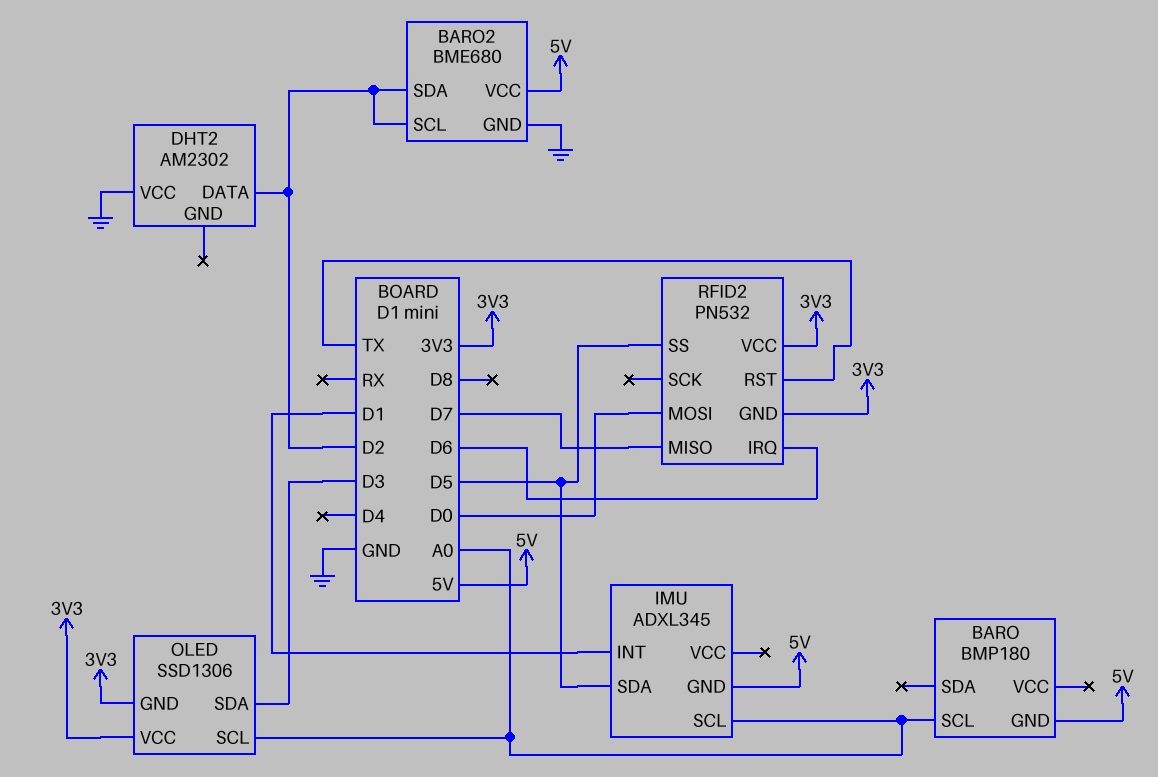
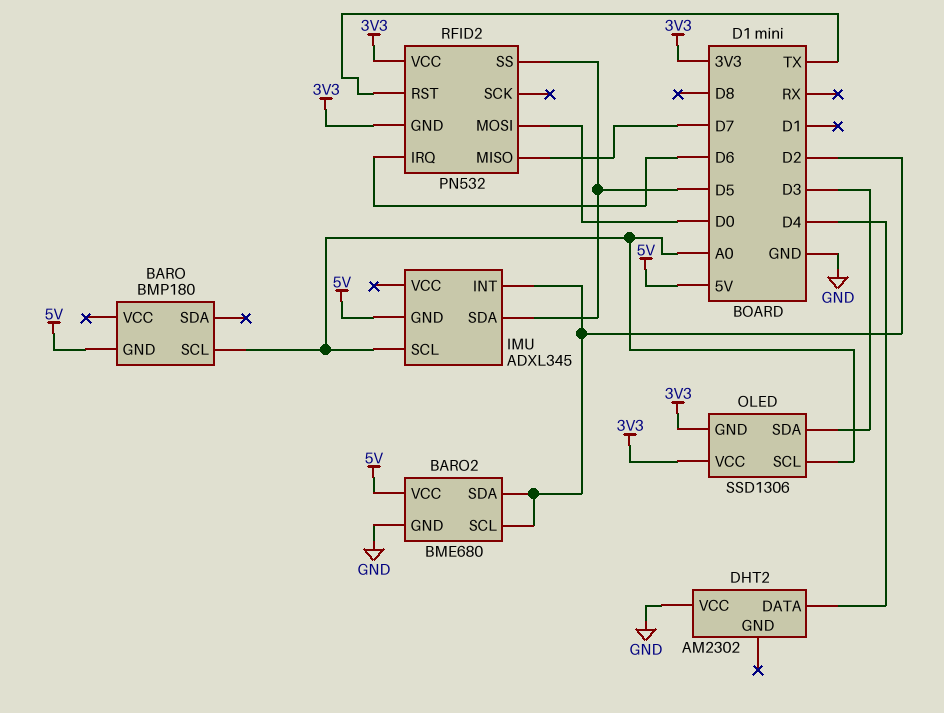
DHT2 pin DATA: D2 -> D4
IMU pin INT: D1 -> D2

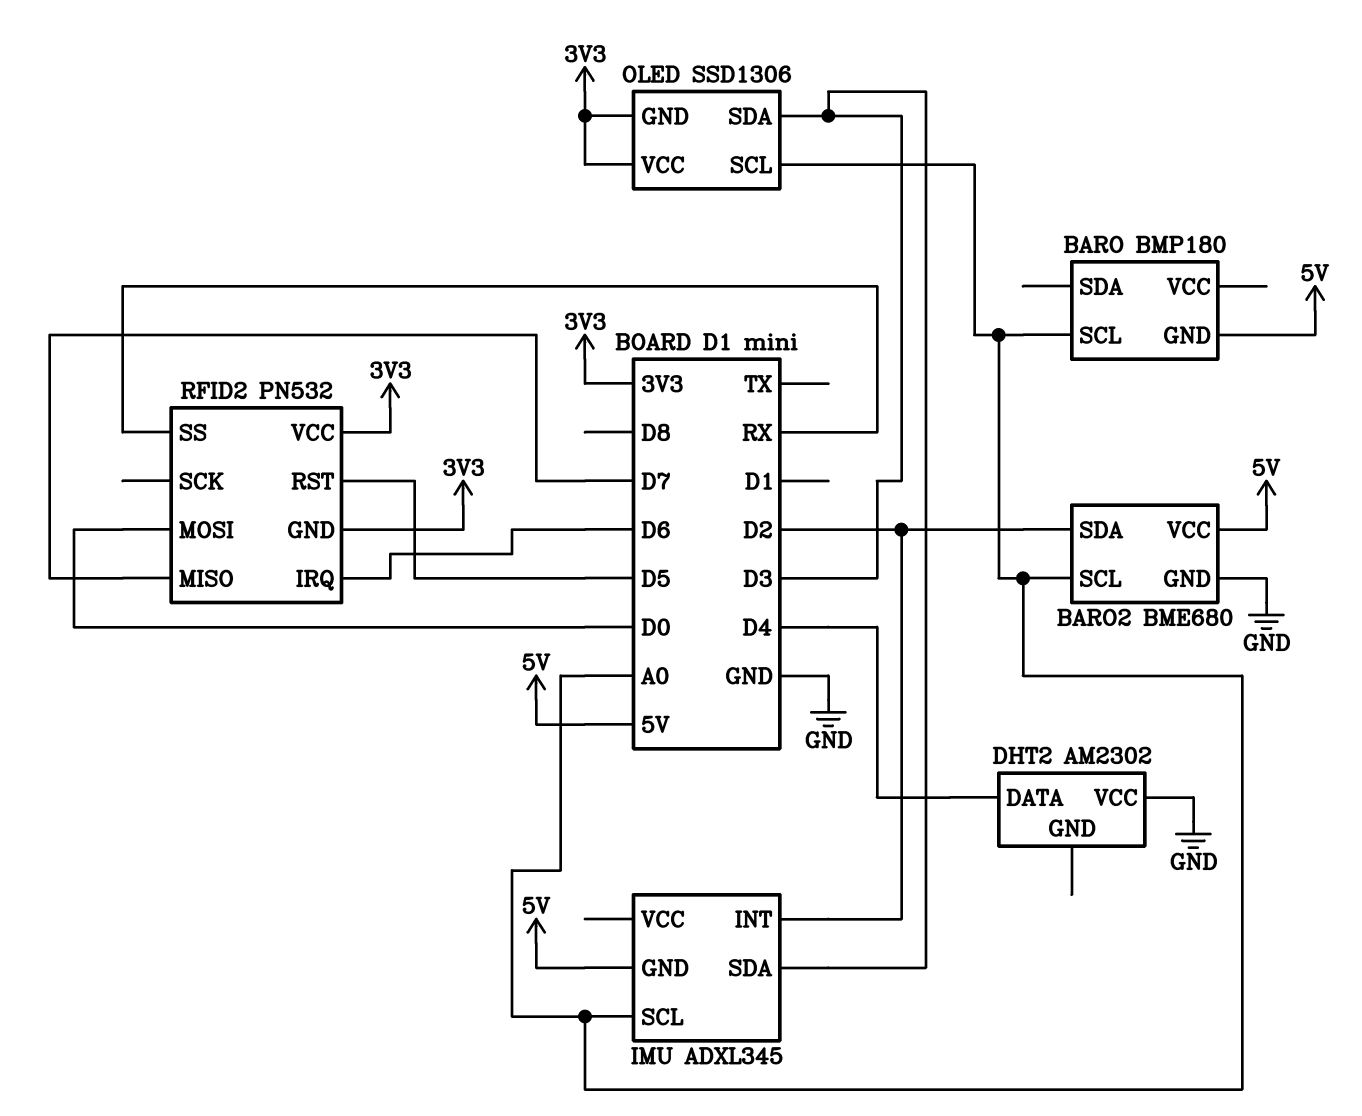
BARO2 pin SCL: D2 -> A0
IMU pin SDA: D5 -> D3
RFID2 pin RST: TX -> D5
RFID2 pin SS: D5 -> RX

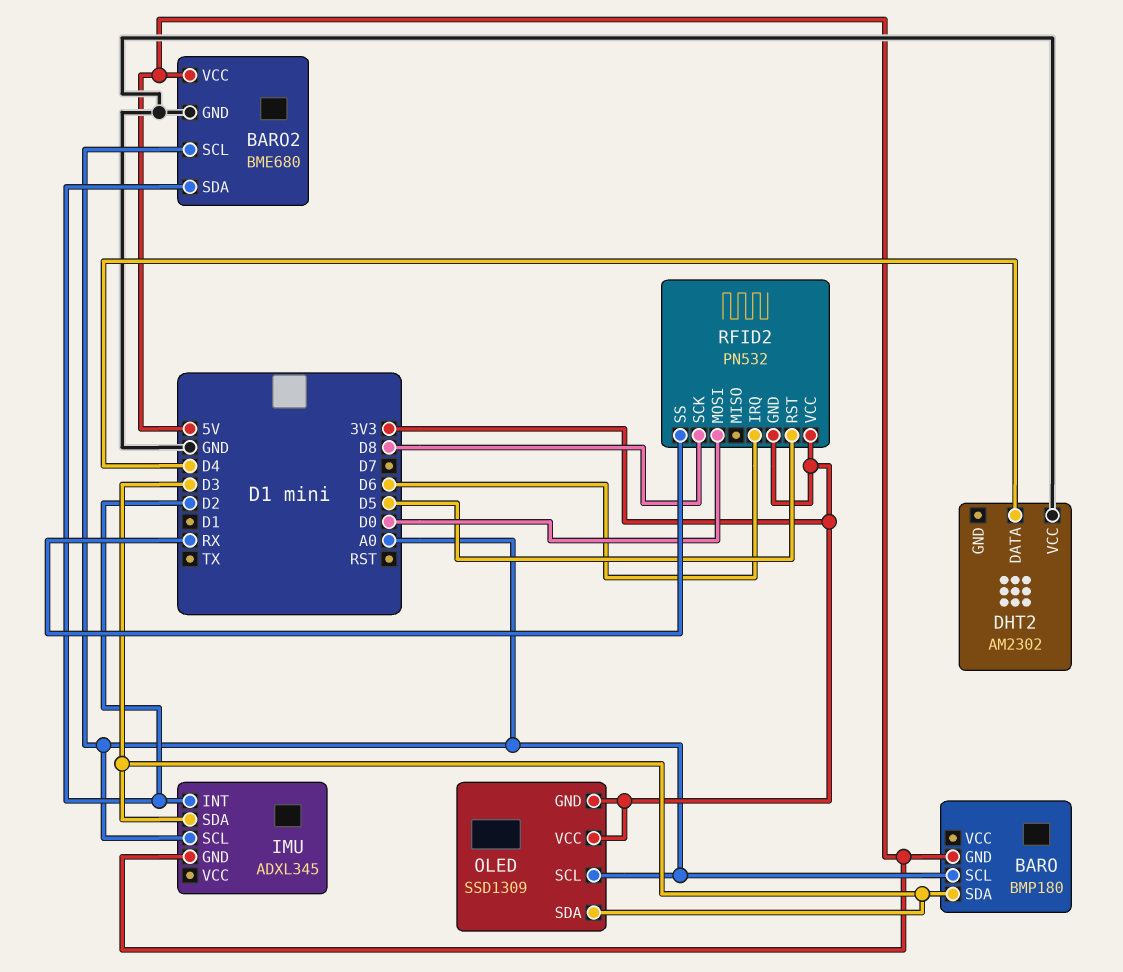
BARO pin SDA: none -> D3
OLED: SSD1306 -> SSD1309
RFID2 pin MISO: D7 -> none
RFID2 pin SCK: none -> D8

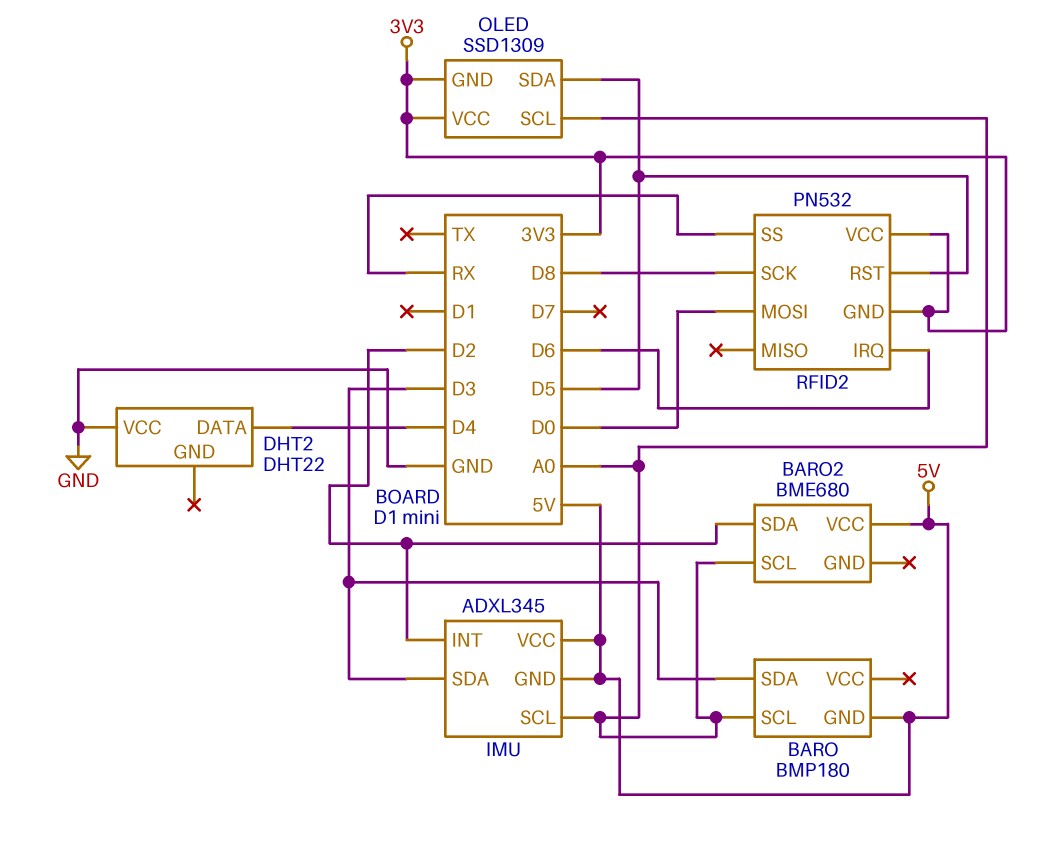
BARO2 pin GND: GND -> none
DHT2: AM2302 -> DHT22
IMU pin VCC: none -> 5V
OLED pin SDA: D3 -> D5

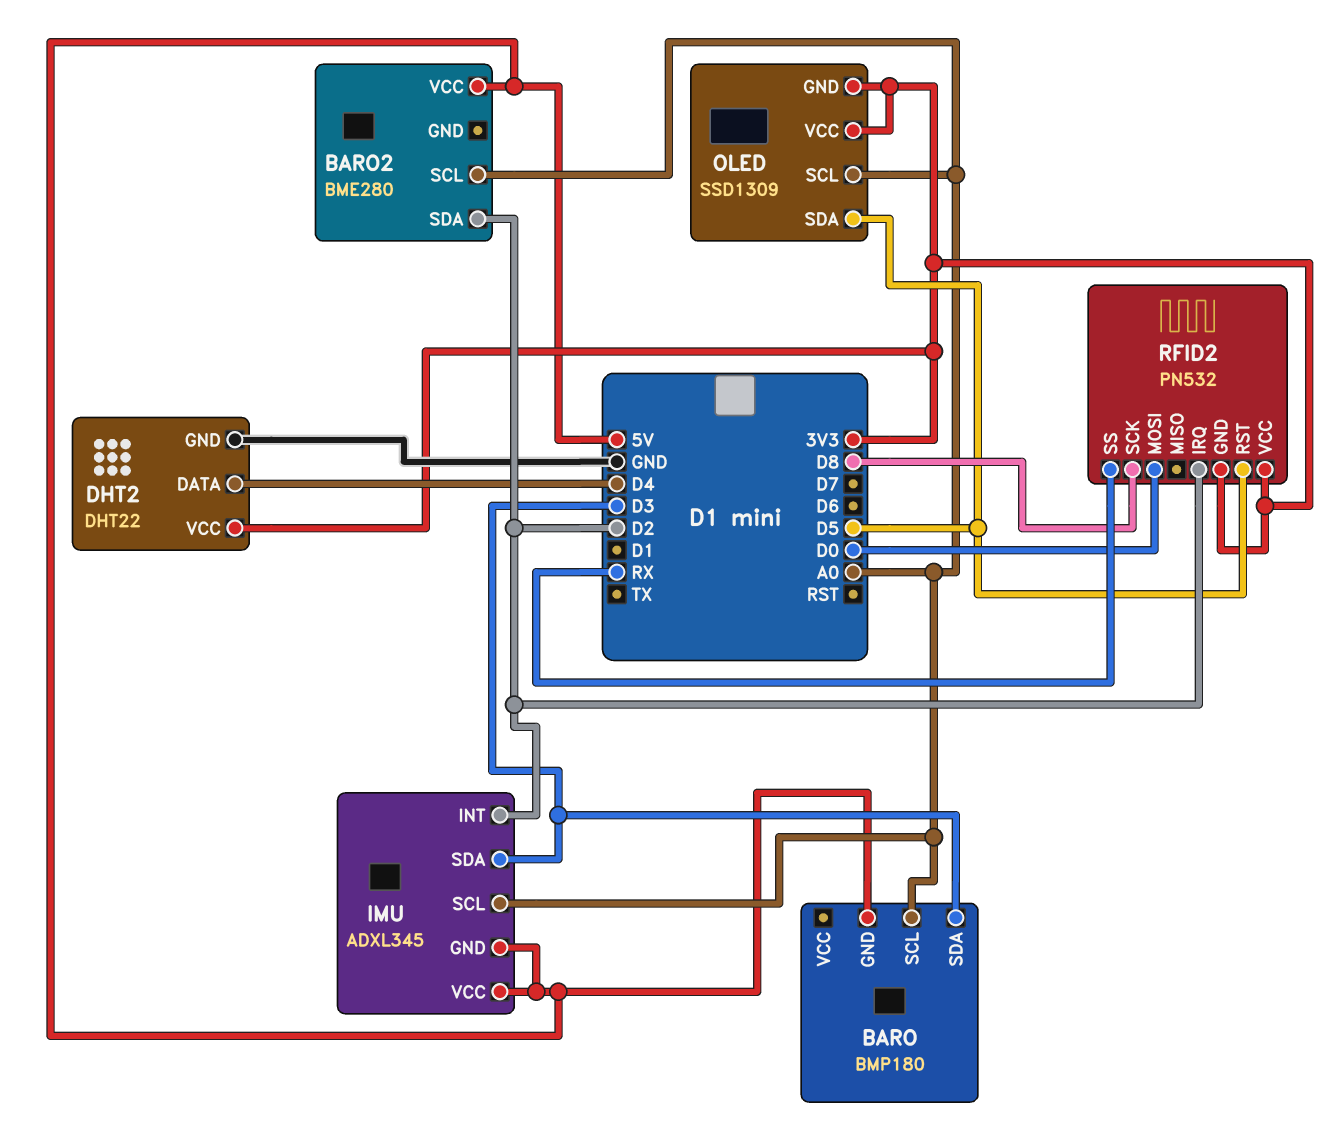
BARO2: BME680 -> BME280
DHT2 pin GND: none -> GND
DHT2 pin VCC: GND -> 3V3
RFID2 pin IRQ: D6 -> D2

